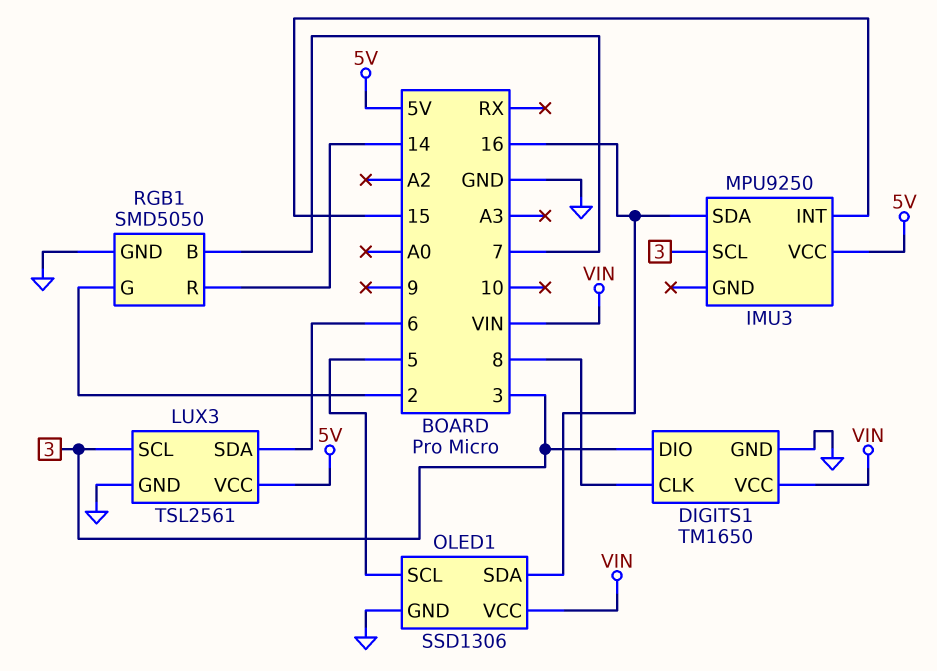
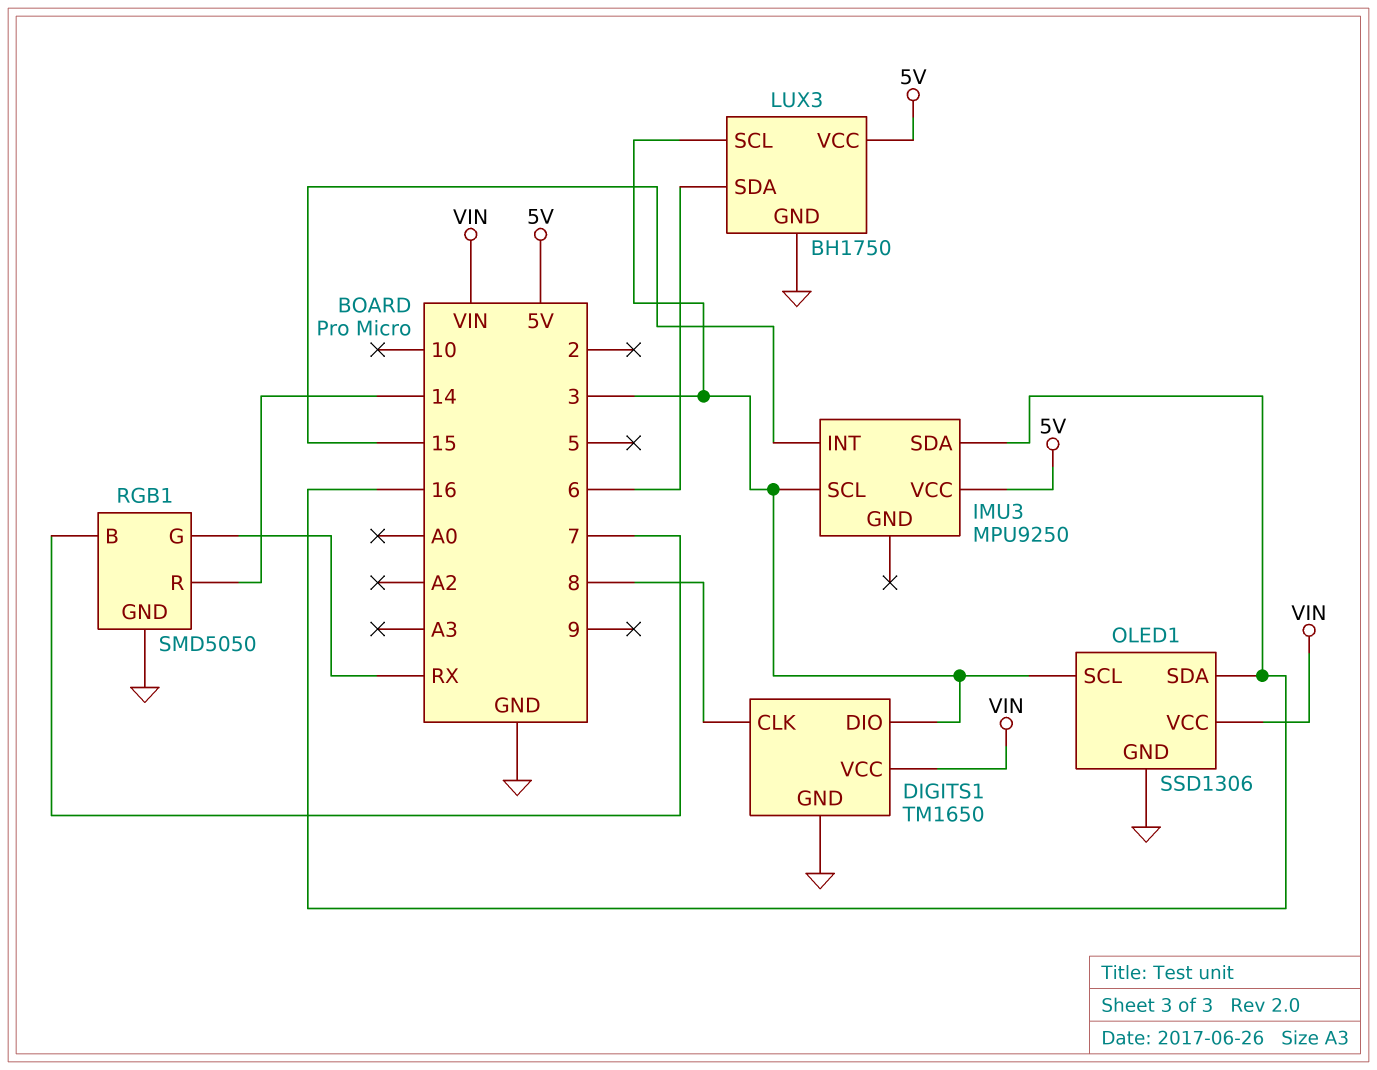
LUX3: TSL2561 -> BH1750
OLED1 pin SCL: 5 -> 3
RGB1 pin G: 2 -> RX

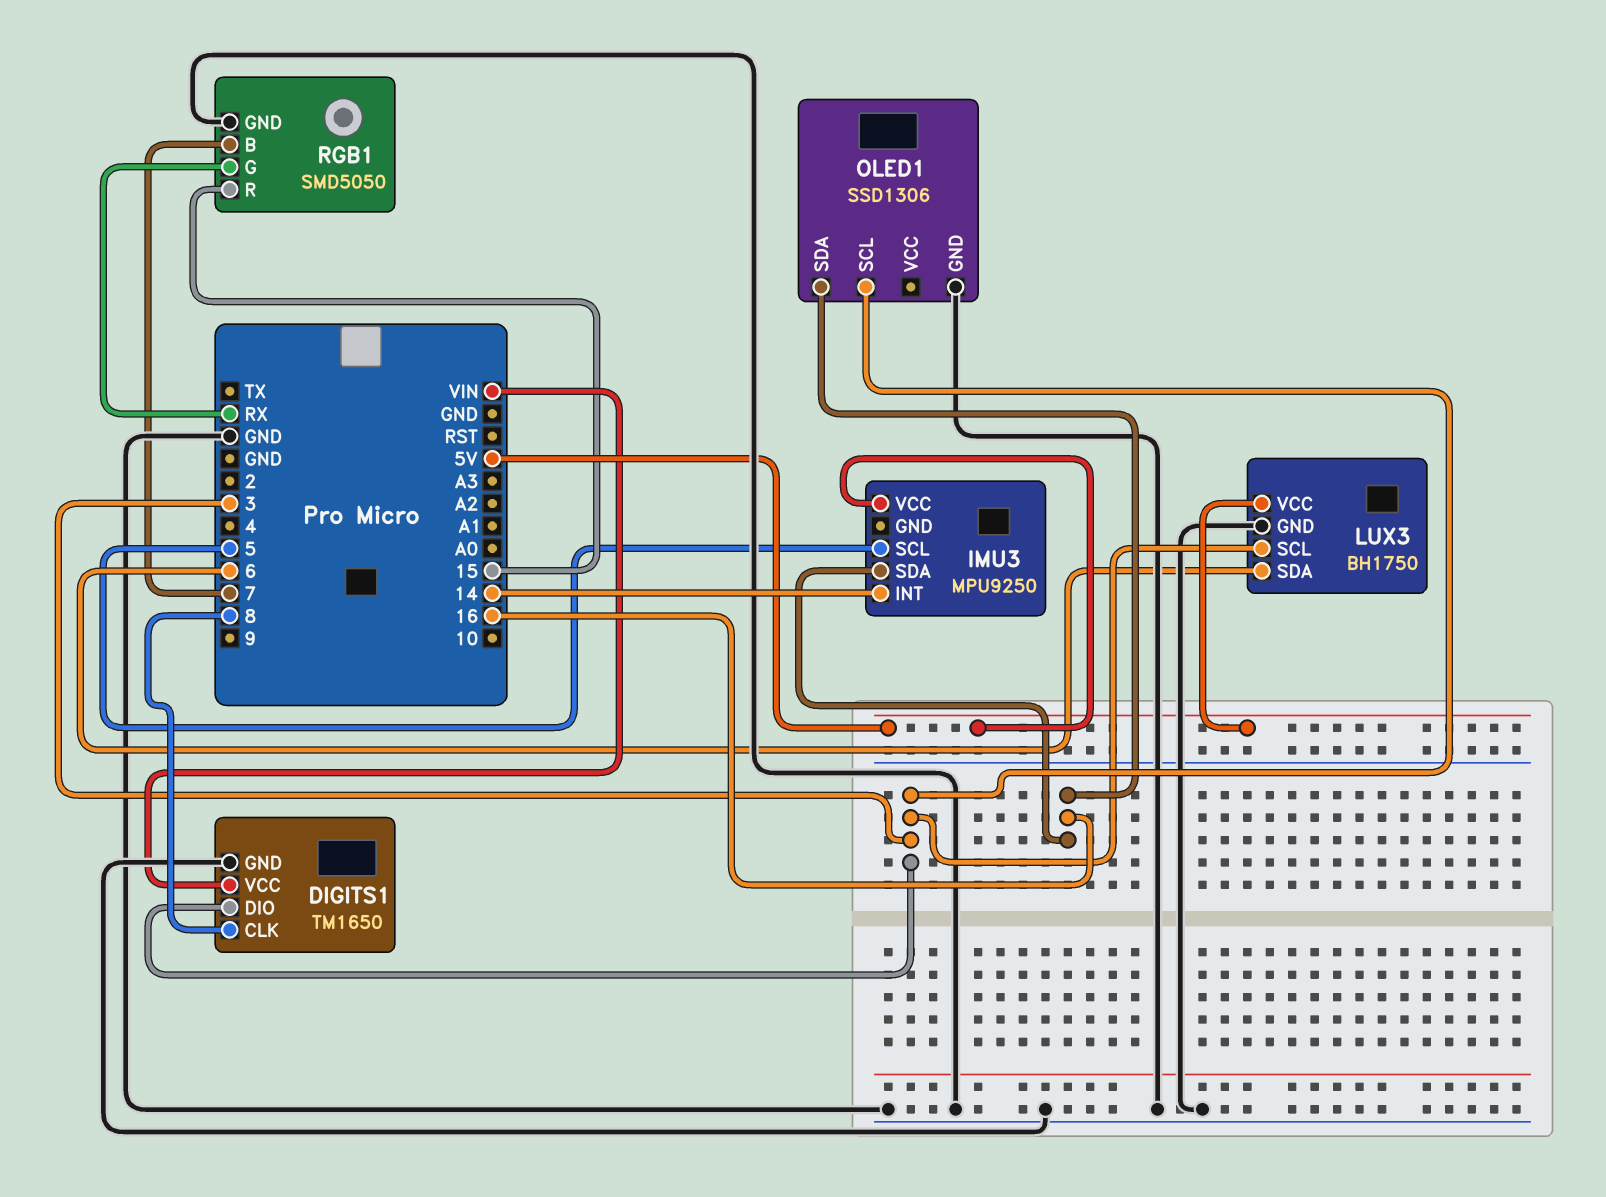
IMU3 pin INT: 15 -> 14
IMU3 pin SCL: 3 -> 5
OLED1 pin VCC: VIN -> none
RGB1 pin R: 14 -> 15

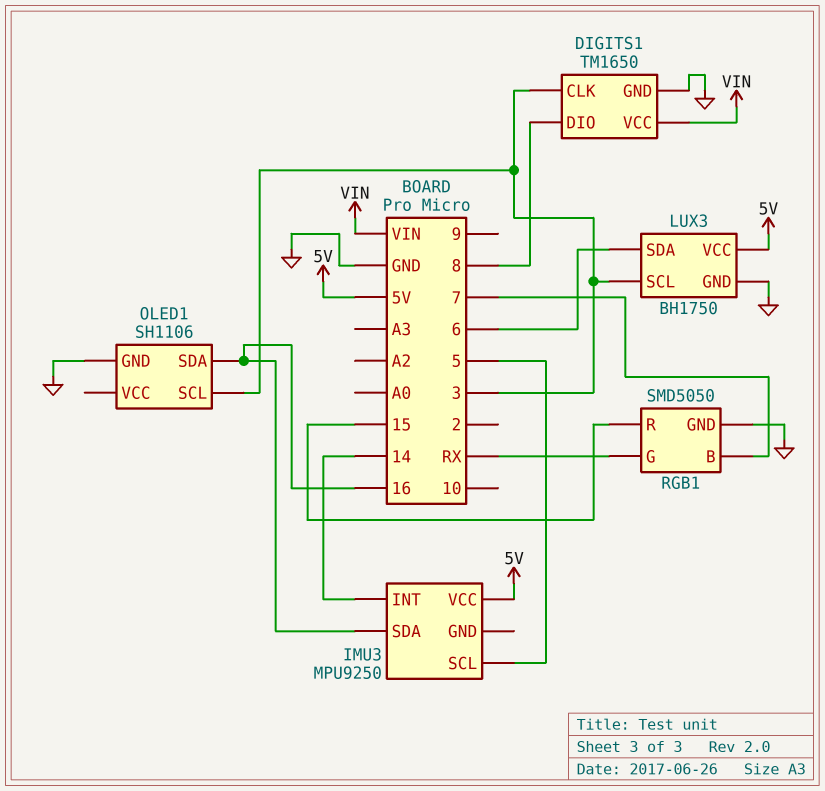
DIGITS1 pin CLK: 8 -> 3
DIGITS1 pin DIO: 3 -> 8
OLED1: SSD1306 -> SH1106

